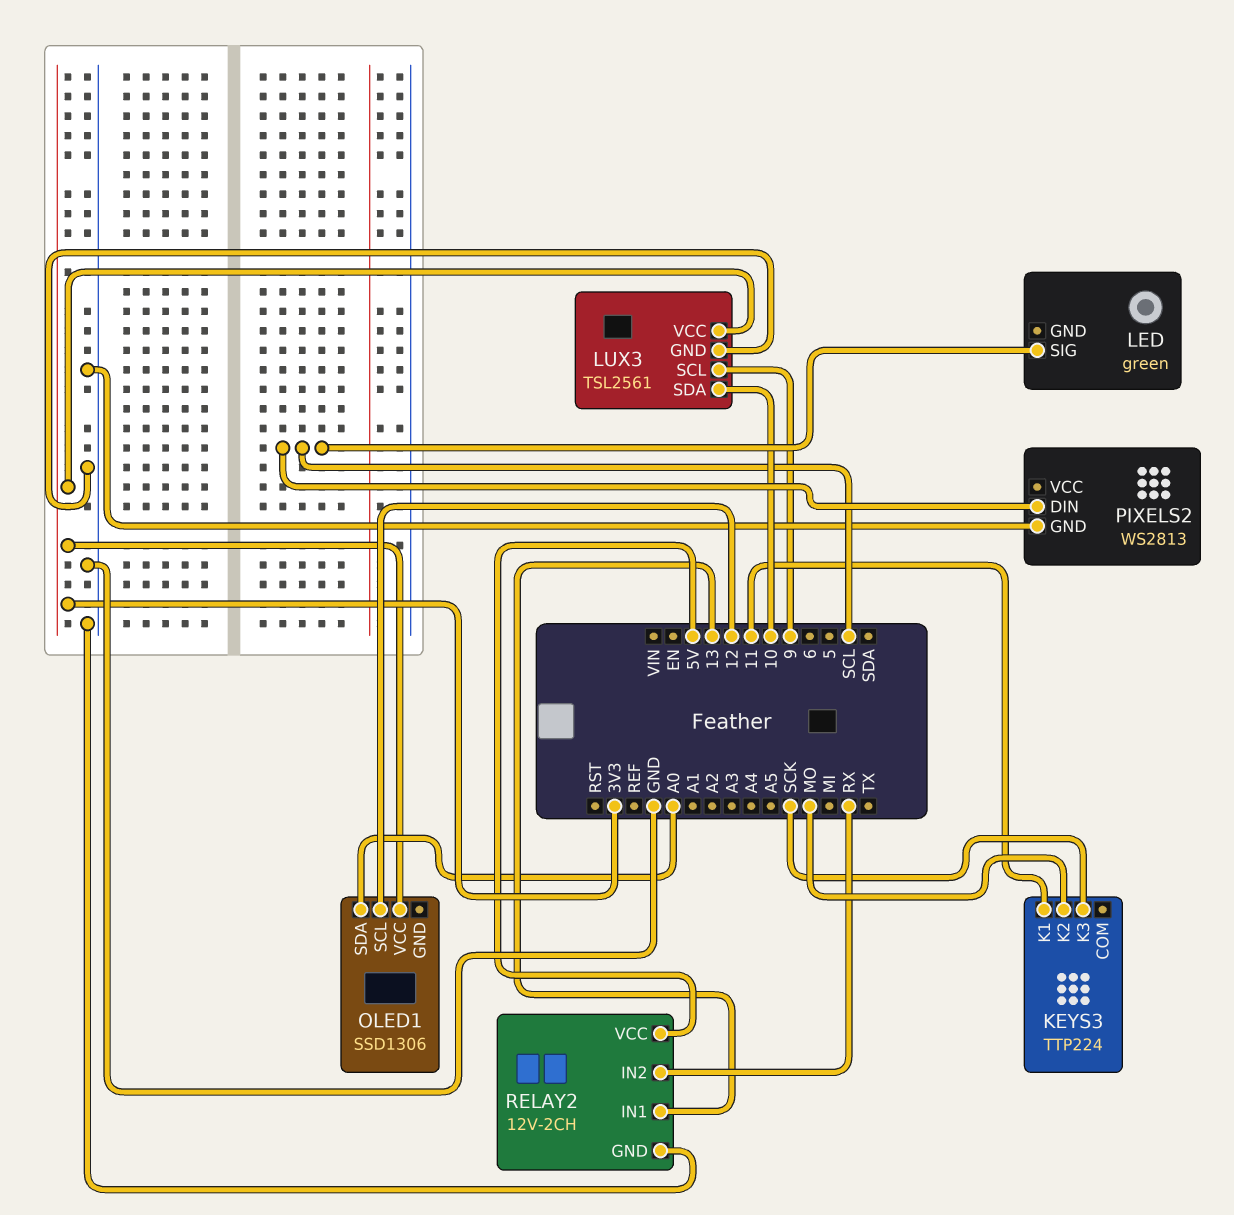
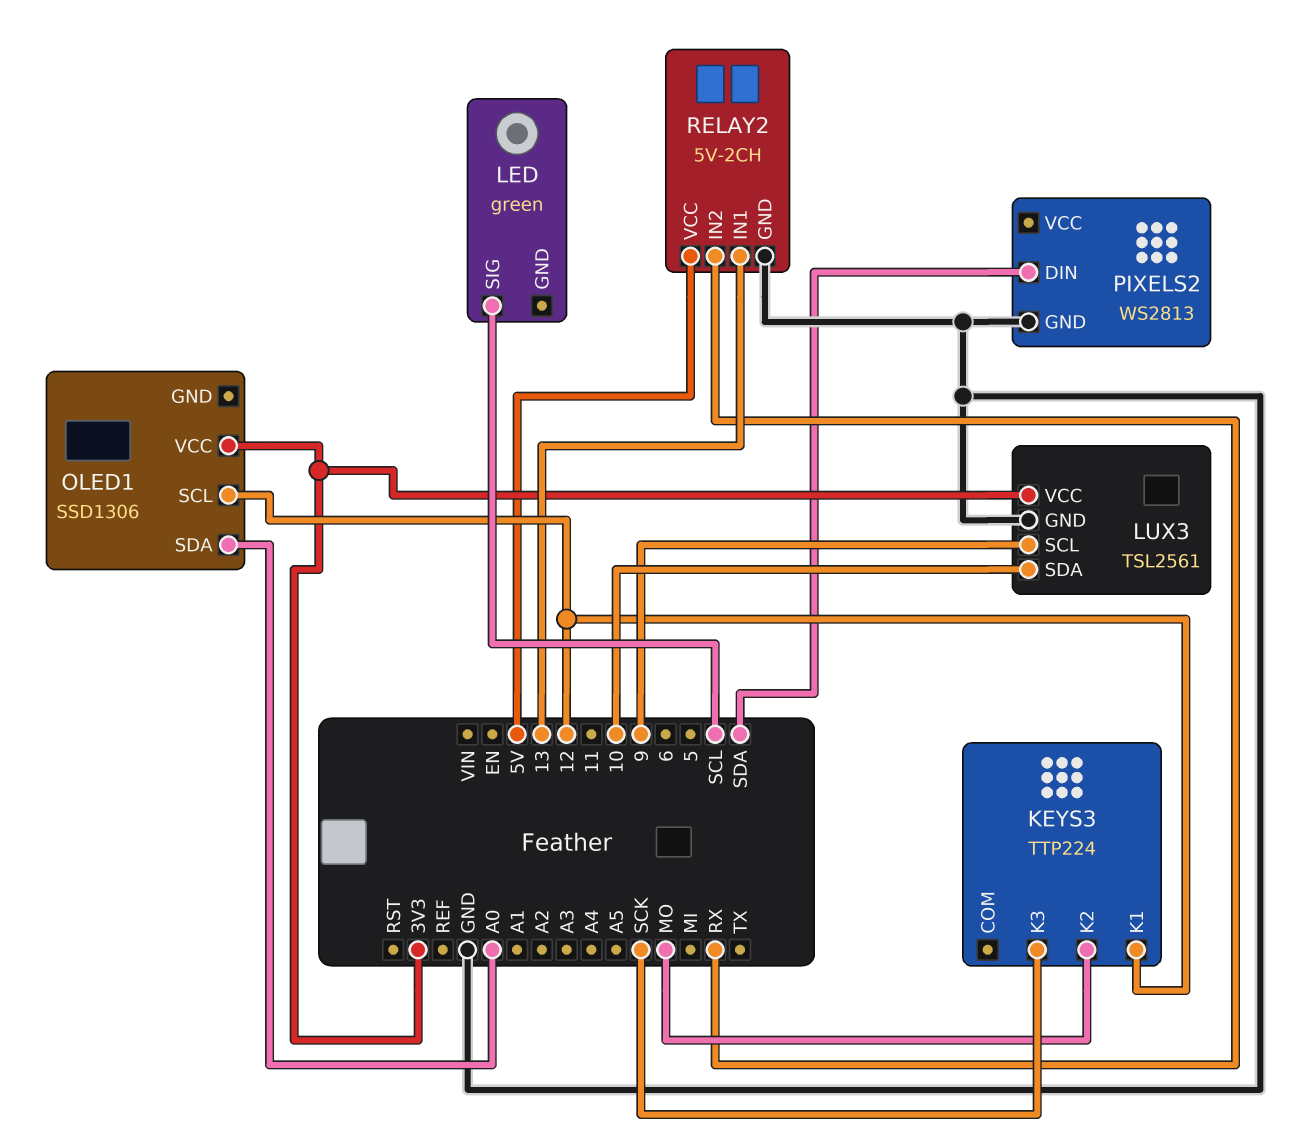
KEYS3 pin K1: 11 -> 12
PIXELS2 pin DIN: SCL -> SDA
RELAY2: 12V-2CH -> 5V-2CH

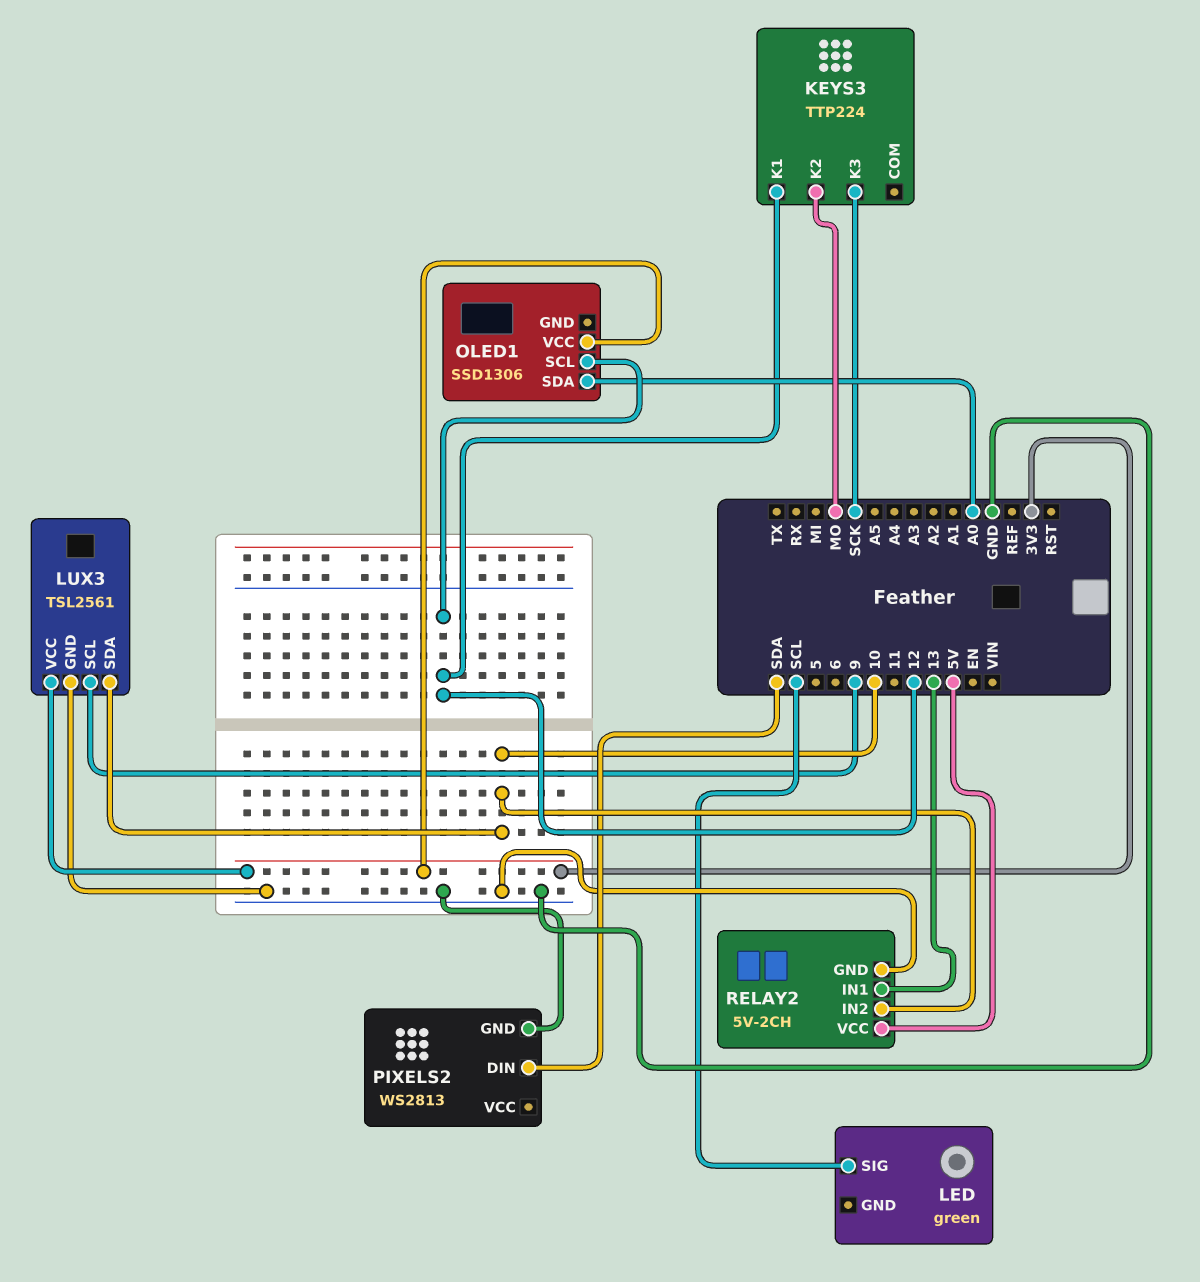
RELAY2 pin IN2: RX -> 10

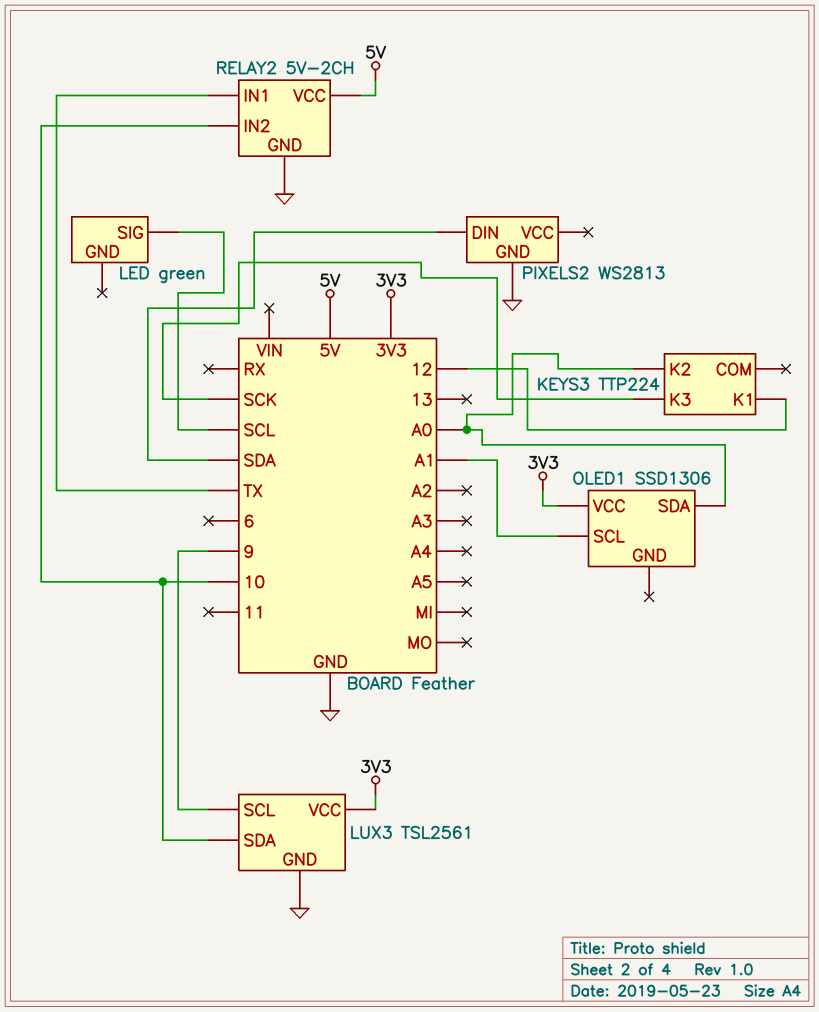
KEYS3 pin K2: MO -> A0
OLED1 pin SCL: 12 -> A1
RELAY2 pin IN1: 13 -> TX

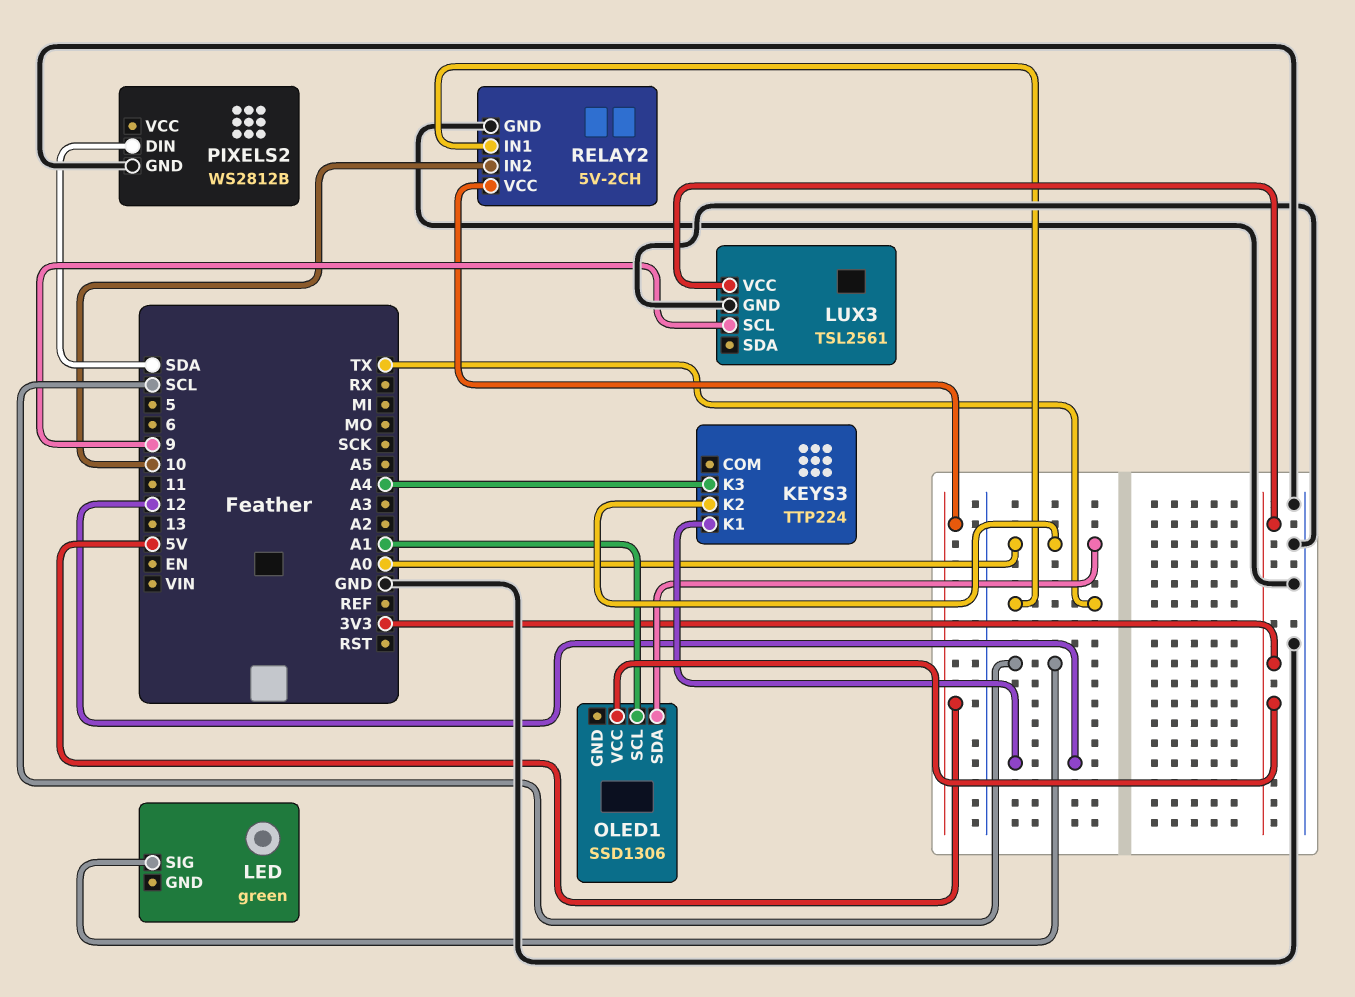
KEYS3 pin K3: SCK -> A4
LUX3 pin SDA: 10 -> none
PIXELS2: WS2813 -> WS2812B

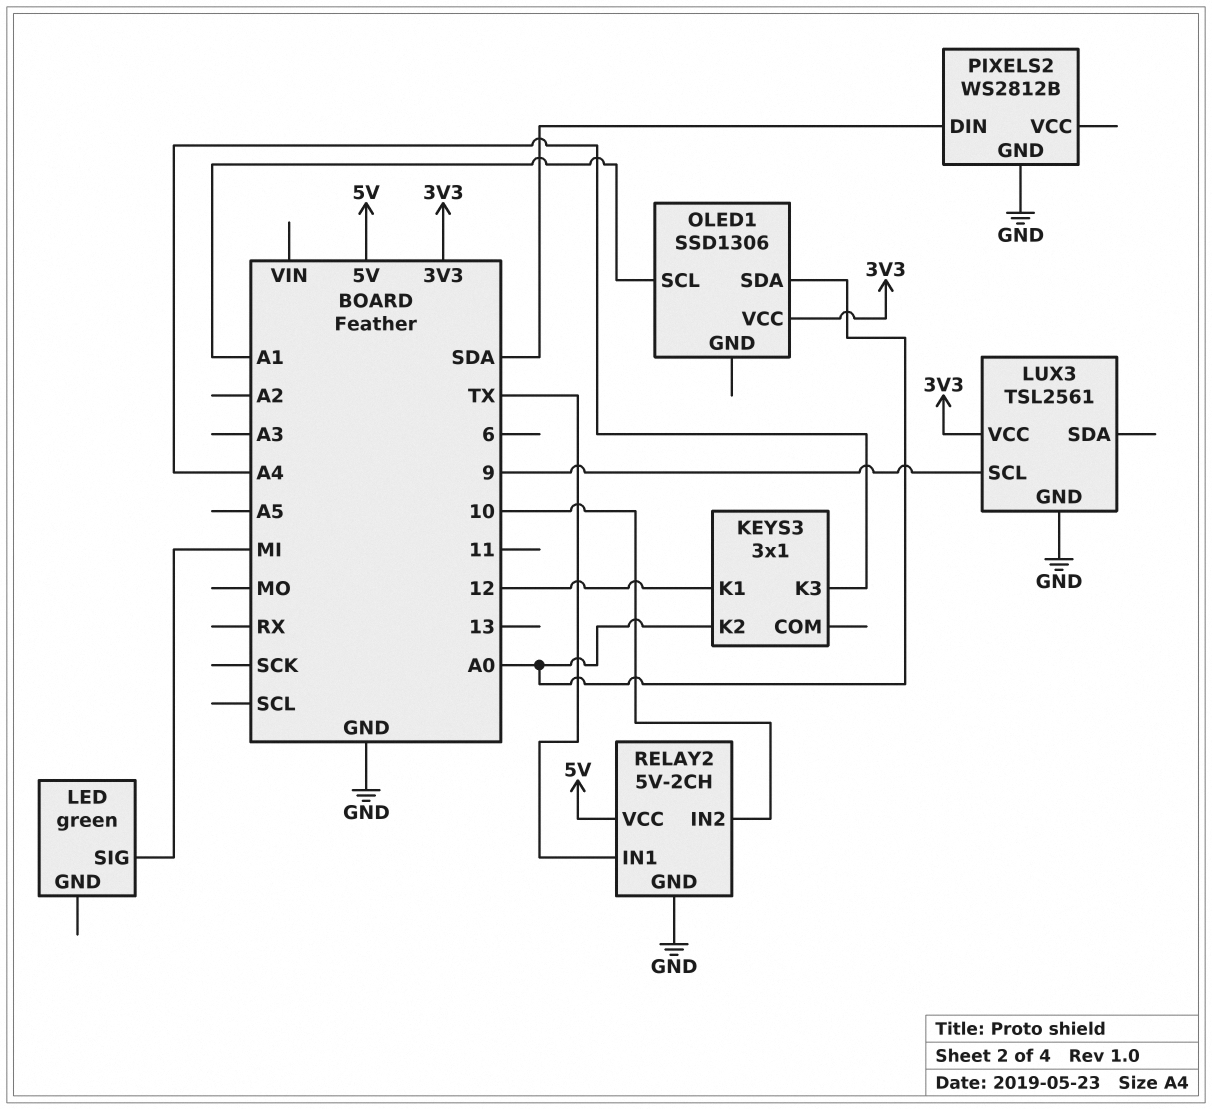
KEYS3: TTP224 -> 3x1
LED pin SIG: SCL -> MI

